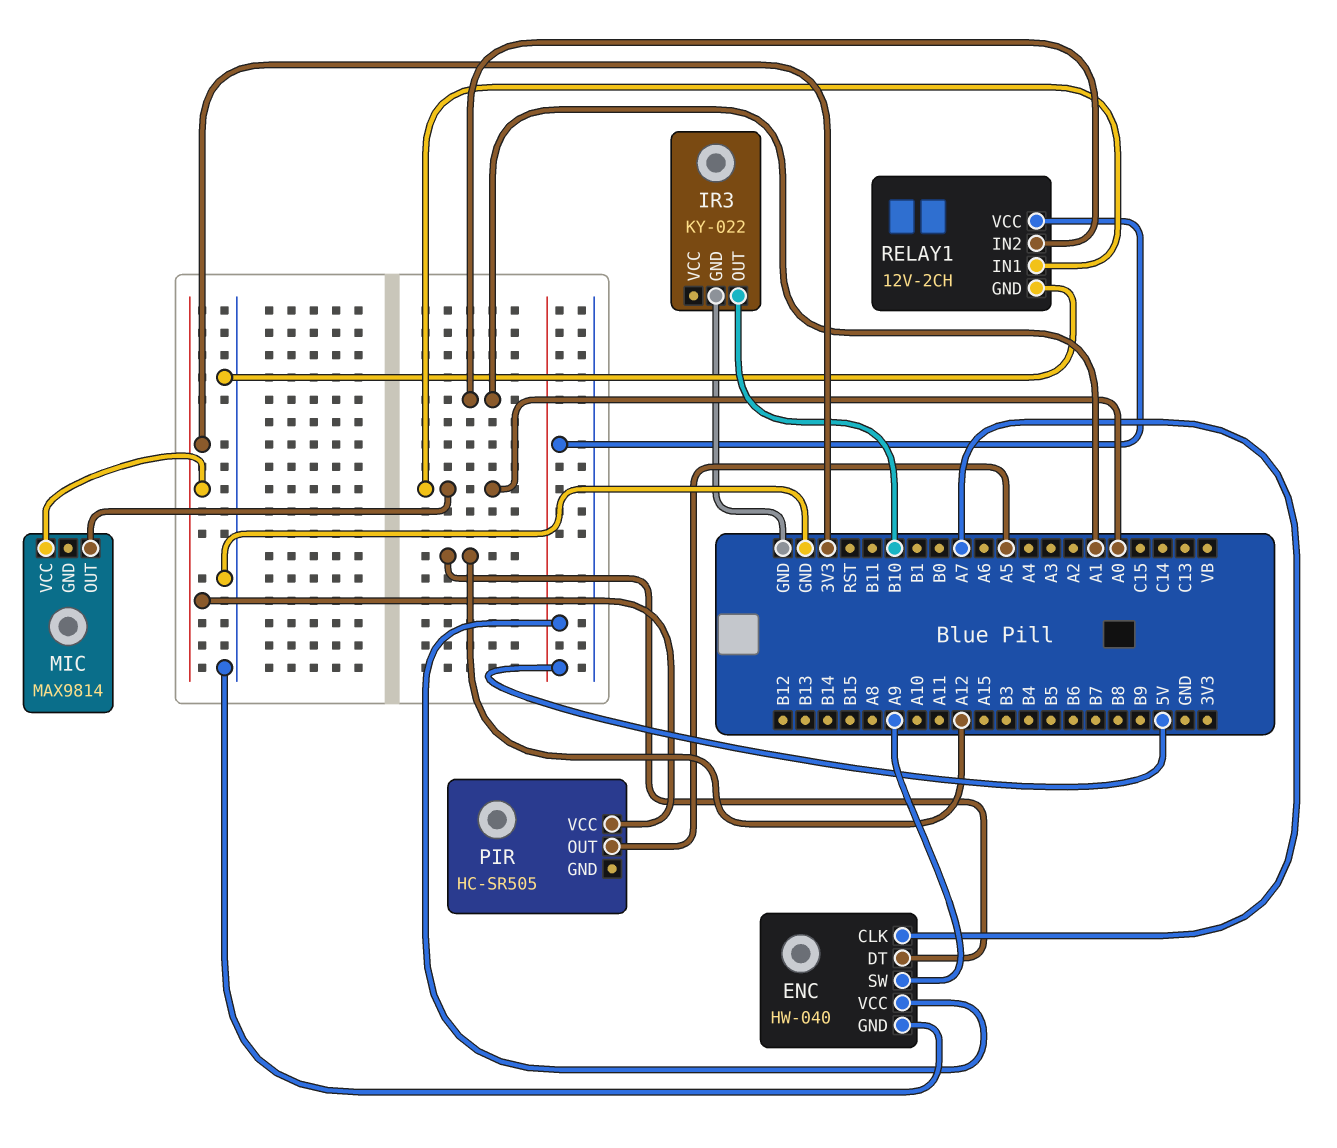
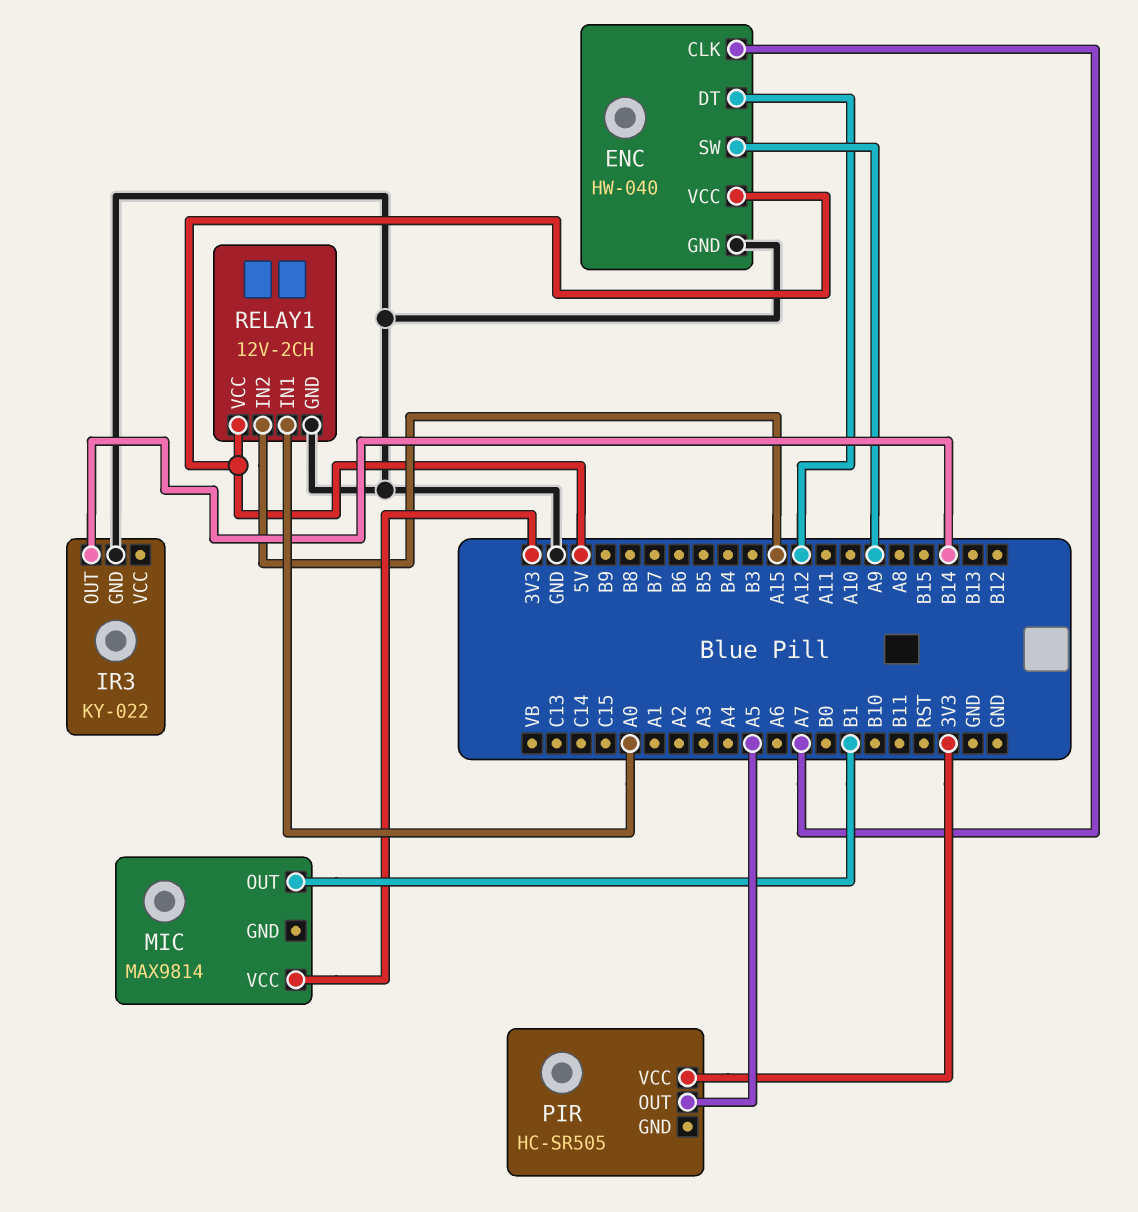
IR3 pin OUT: B10 -> B14
MIC pin OUT: A0 -> B1
RELAY1 pin IN2: A1 -> A15

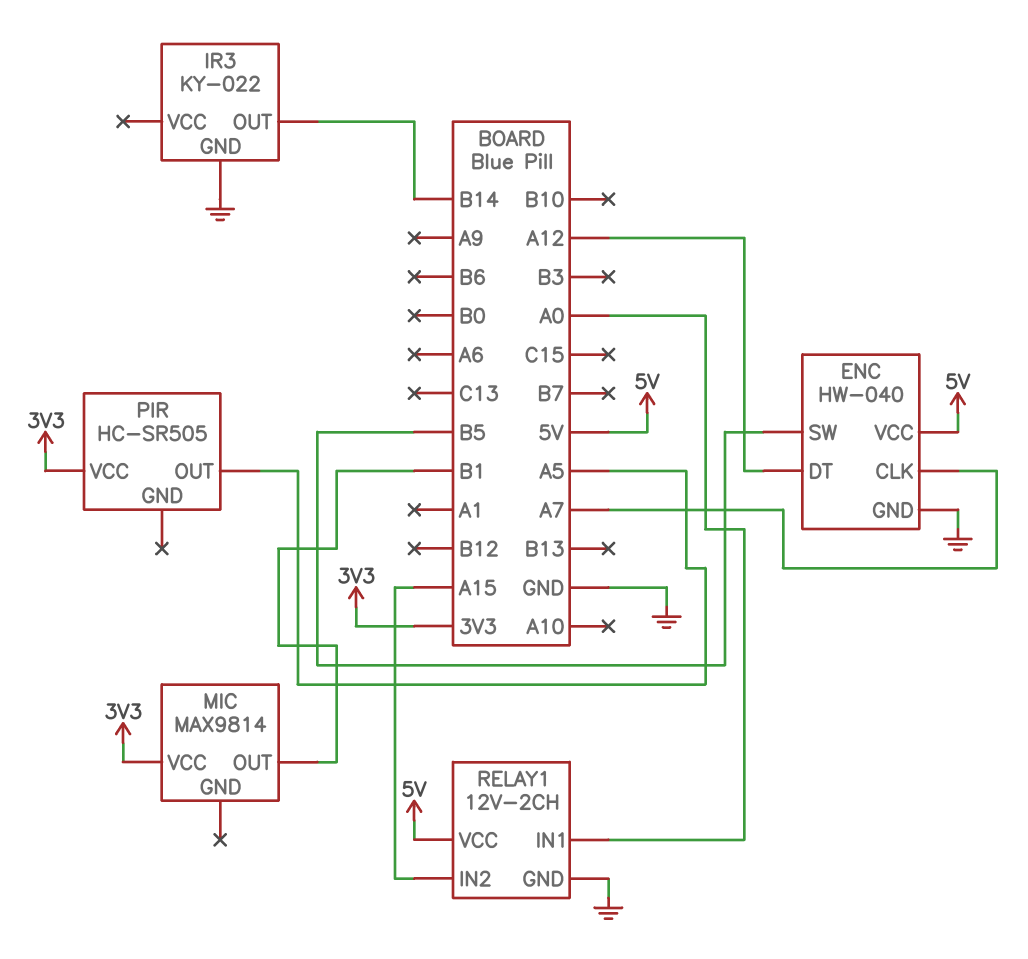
ENC pin SW: A9 -> B5

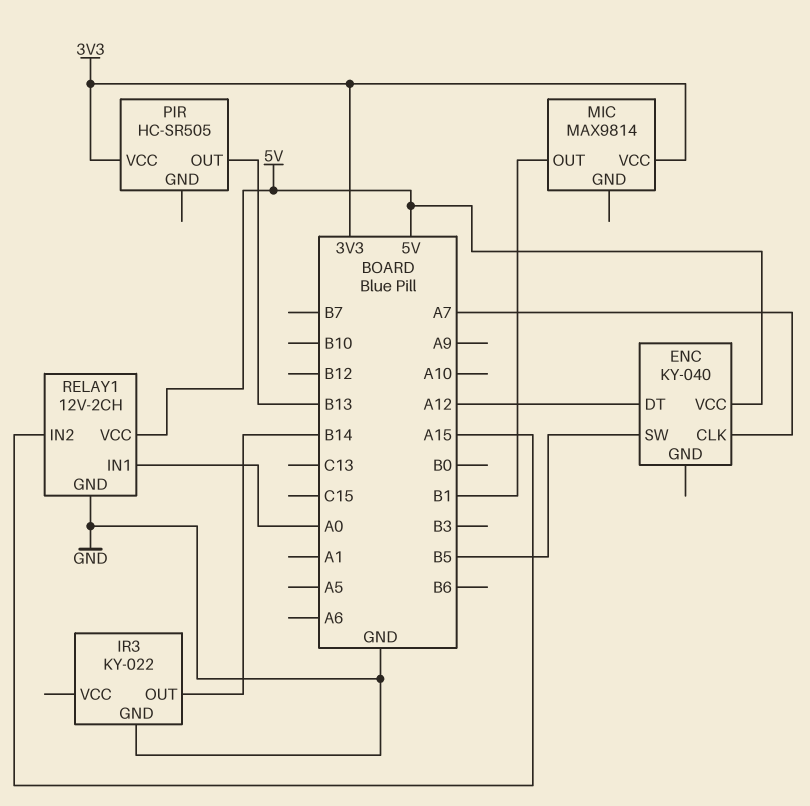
ENC: HW-040 -> KY-040
ENC pin GND: GND -> none
PIR pin OUT: A5 -> B13

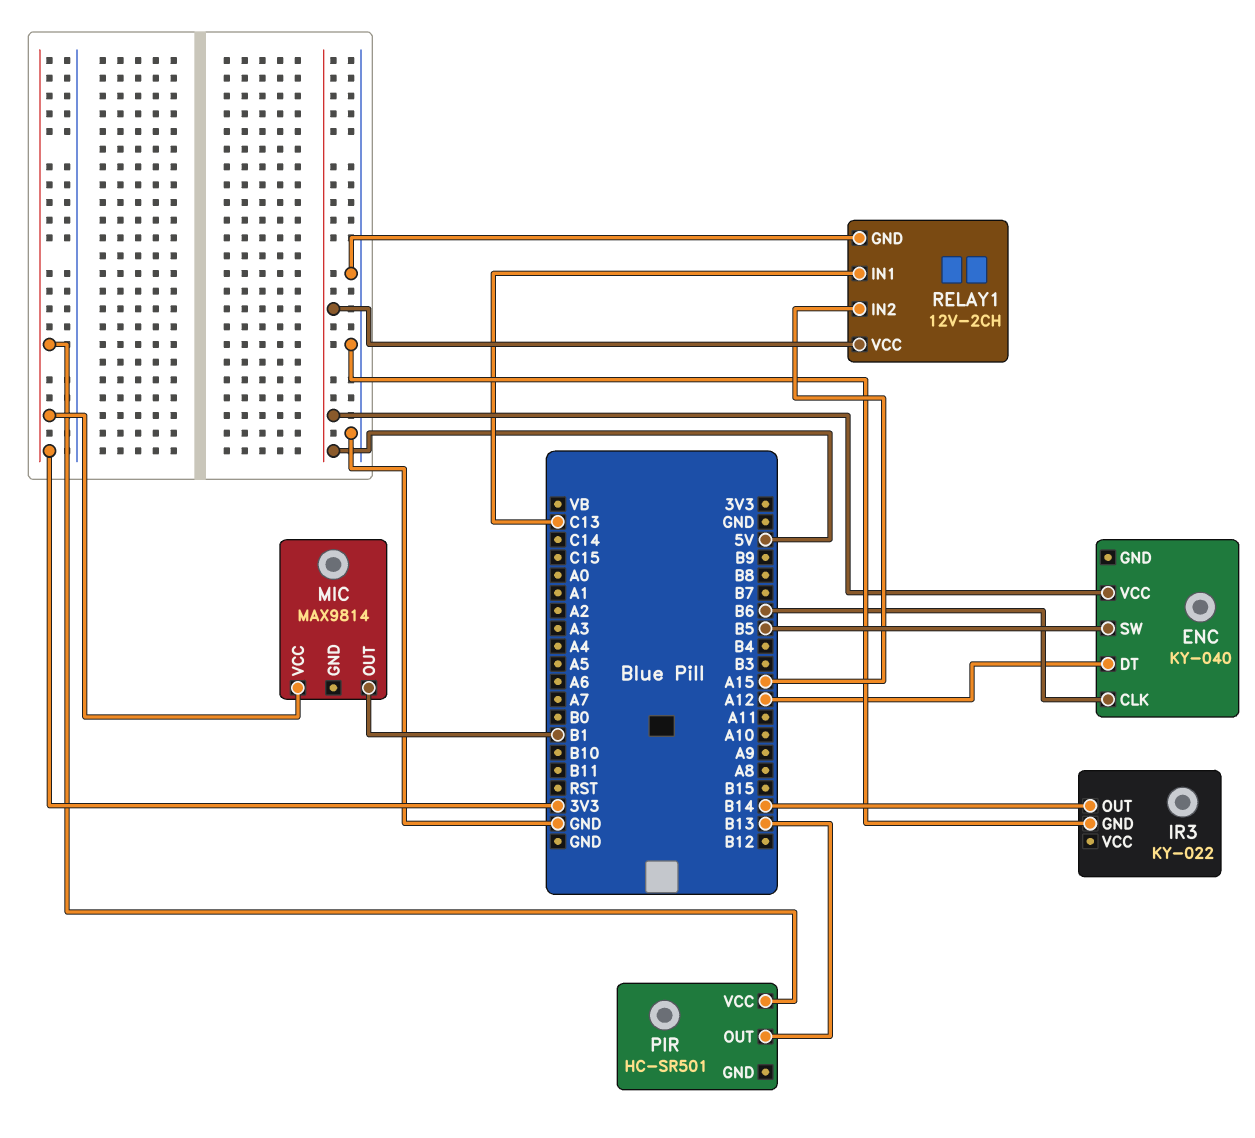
ENC pin CLK: A7 -> B6
PIR: HC-SR505 -> HC-SR501
RELAY1 pin IN1: A0 -> C13

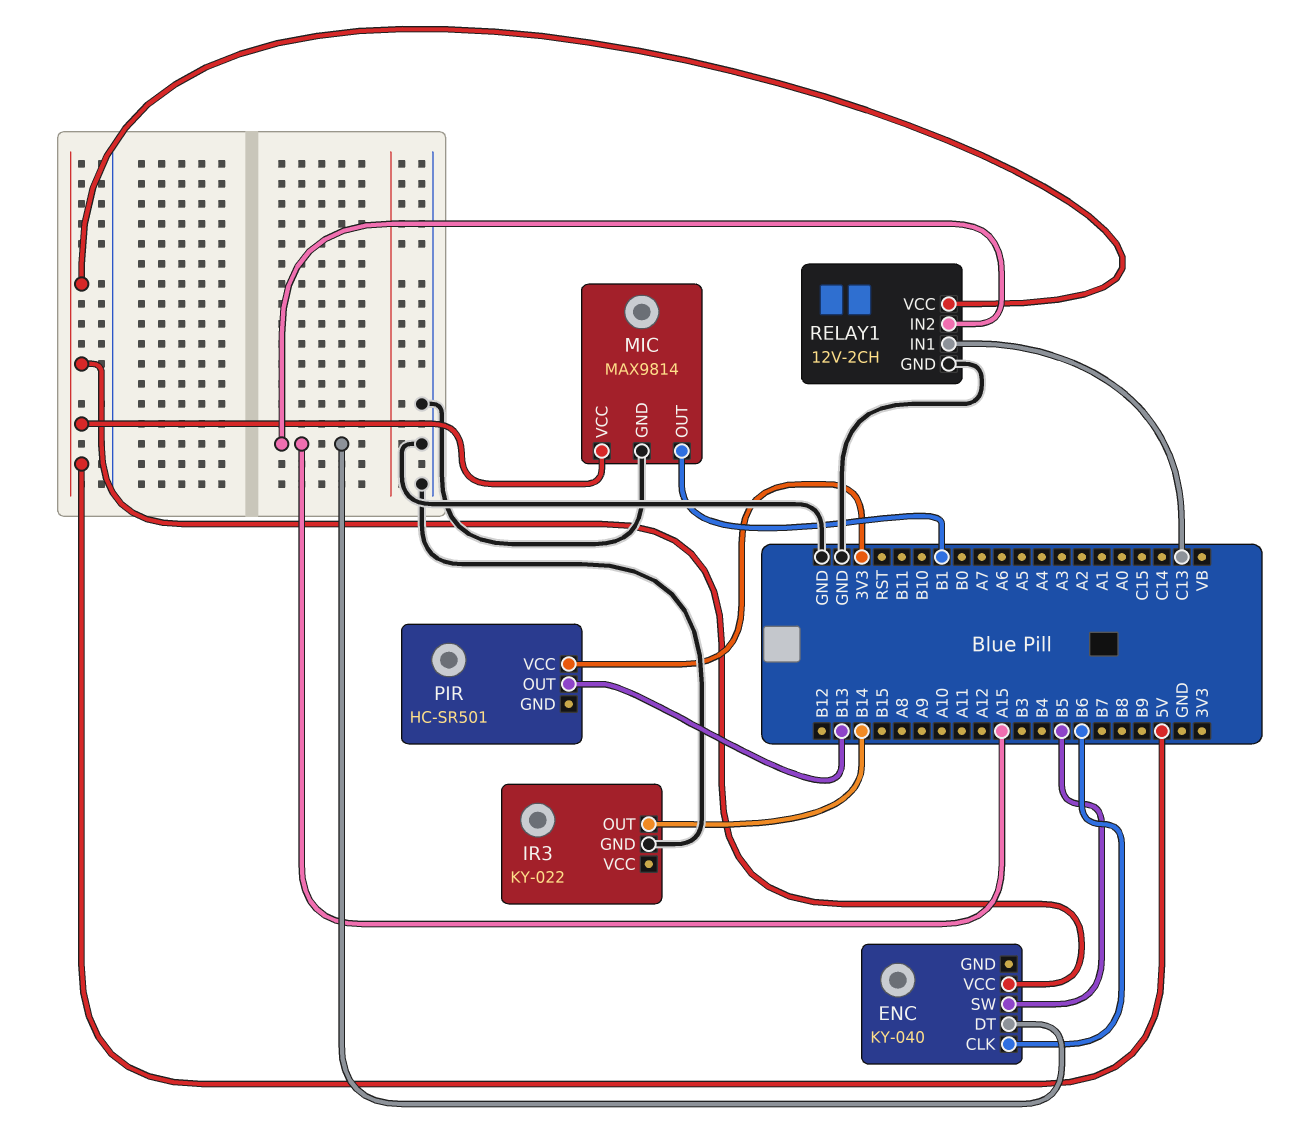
ENC pin DT: A12 -> A15
MIC pin GND: none -> GND
MIC pin VCC: 3V3 -> 5V

